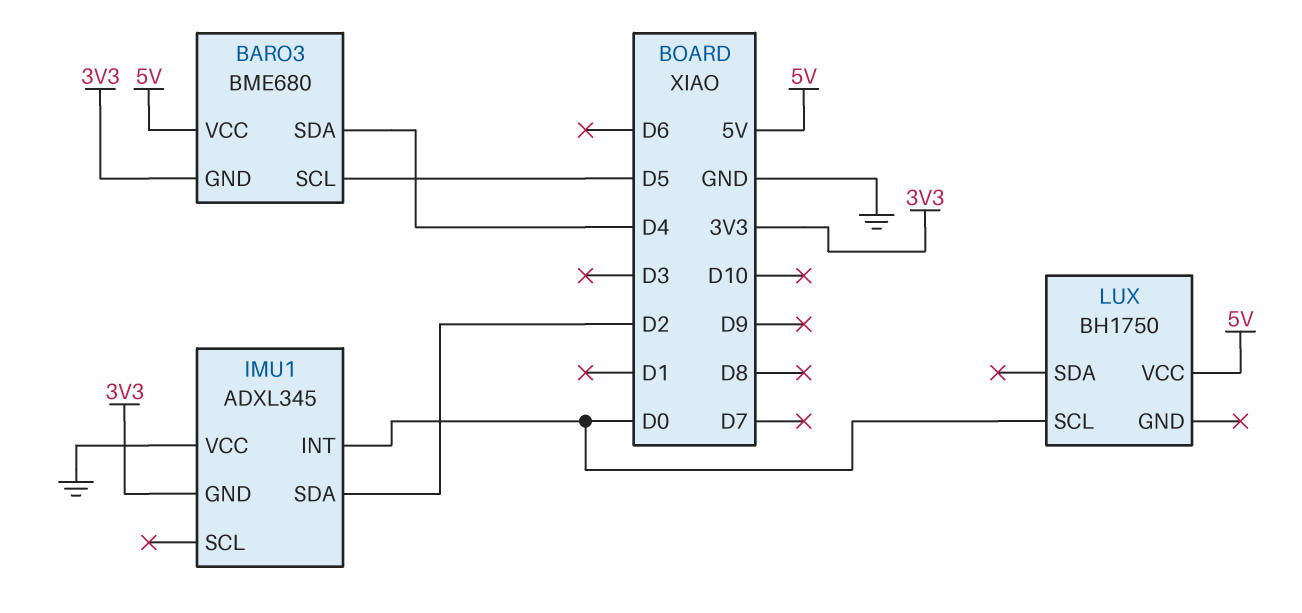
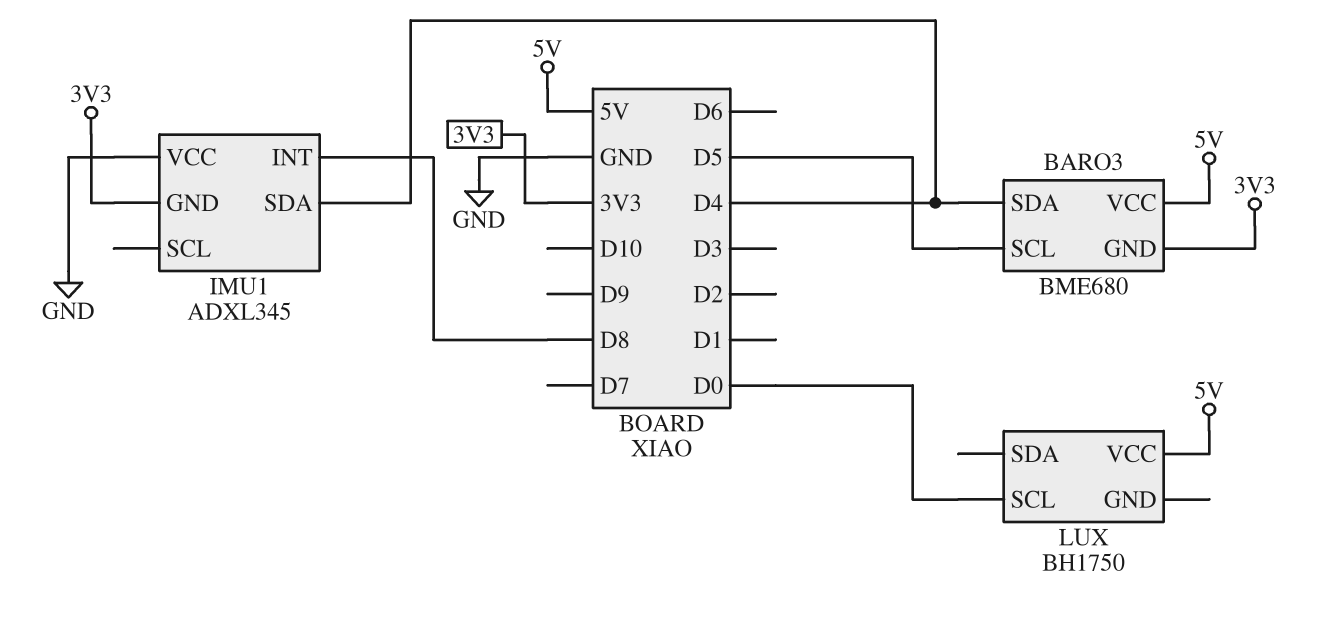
IMU1 pin INT: D0 -> D8
IMU1 pin SDA: D2 -> D4

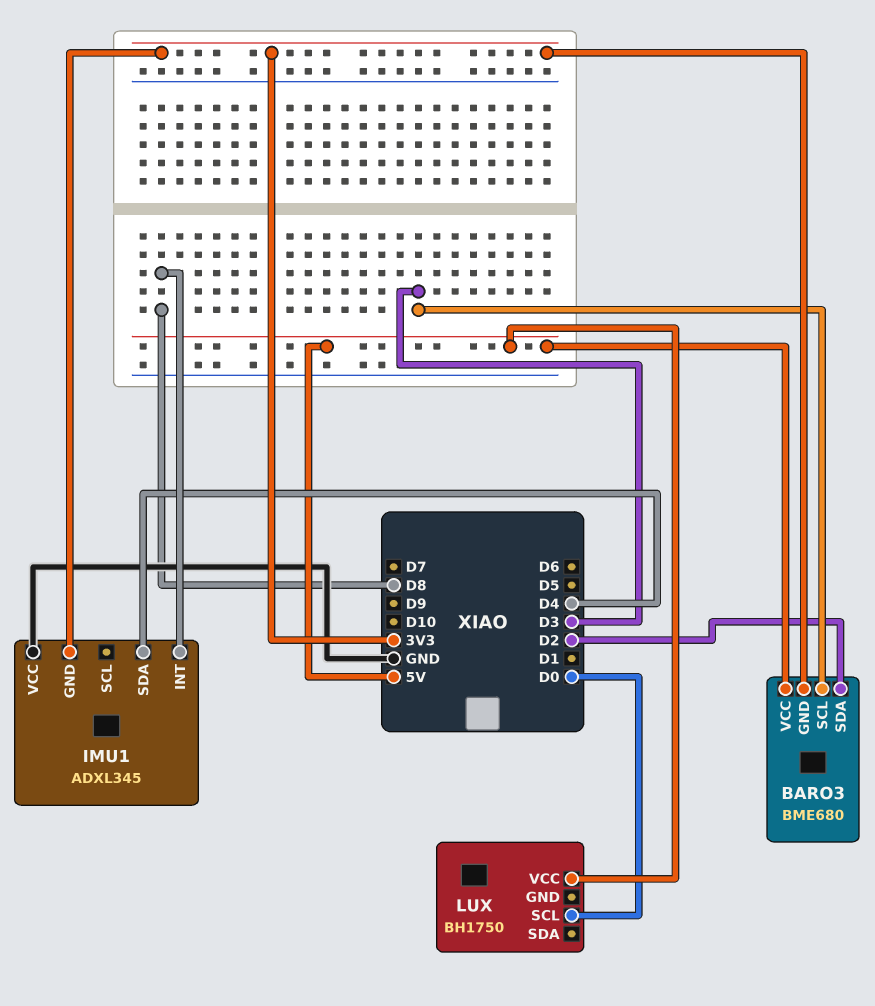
BARO3 pin SCL: D5 -> D3
BARO3 pin SDA: D4 -> D2

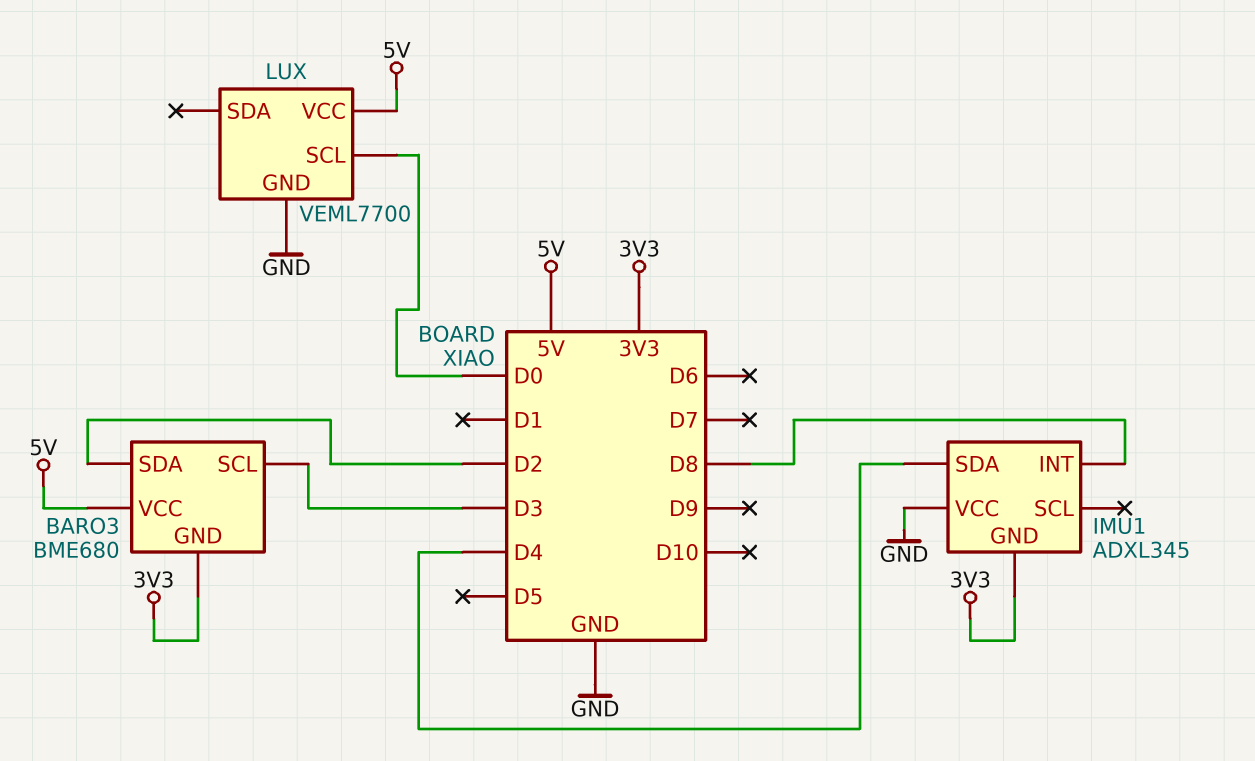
LUX: BH1750 -> VEML7700
LUX pin GND: none -> GND

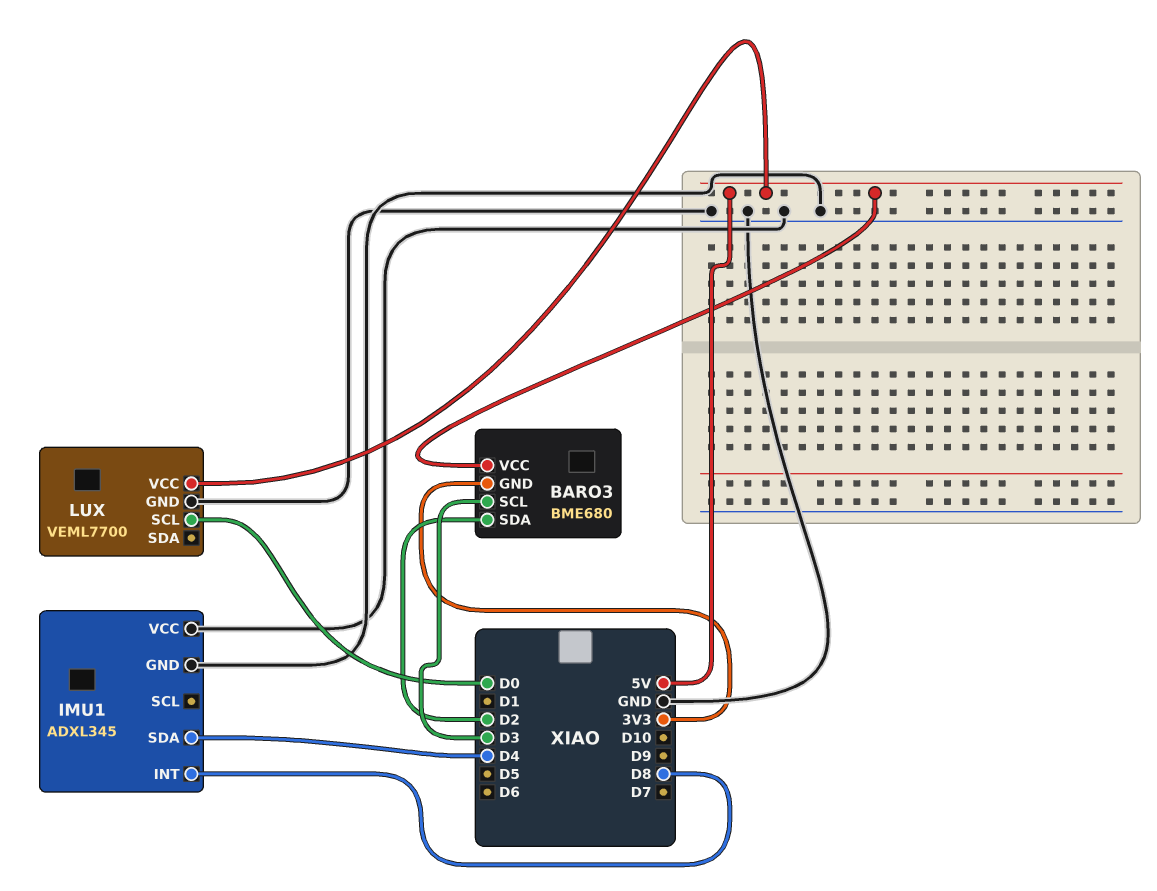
IMU1 pin GND: 3V3 -> GND

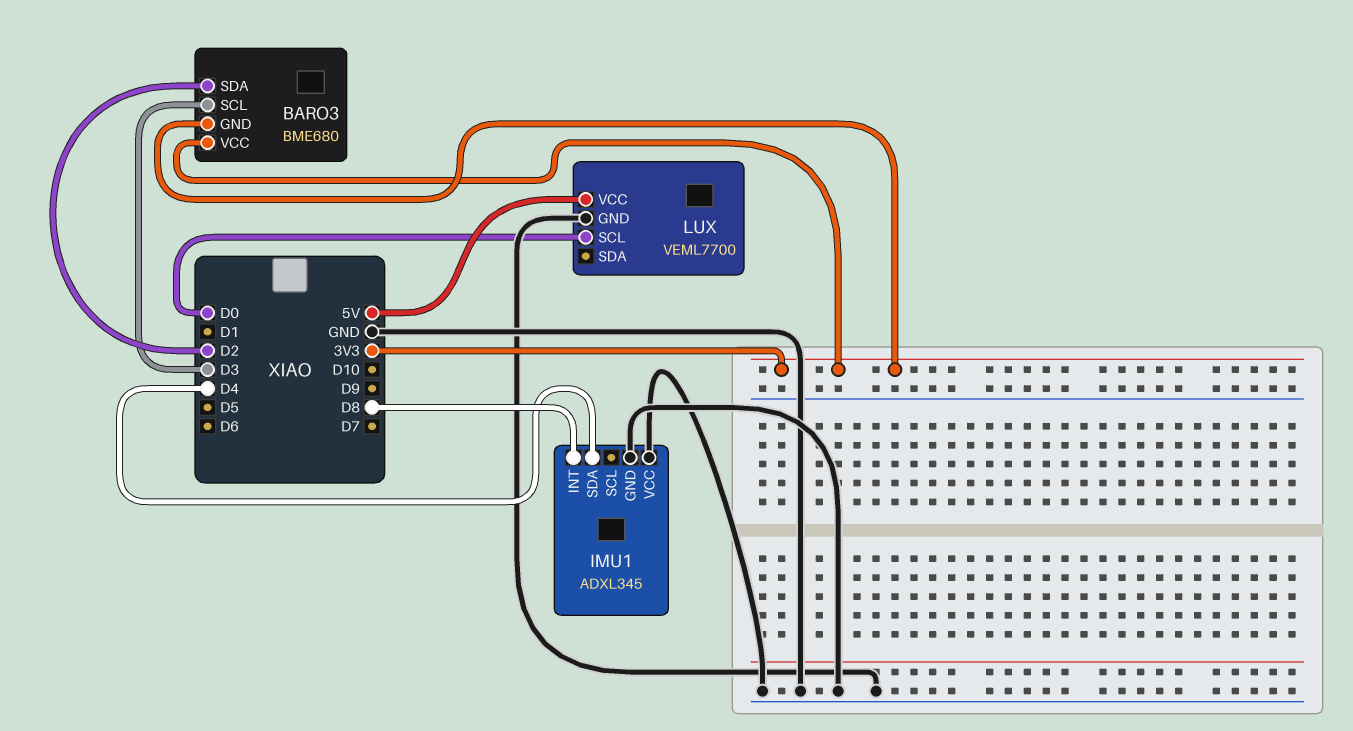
BARO3 pin VCC: 5V -> 3V3

